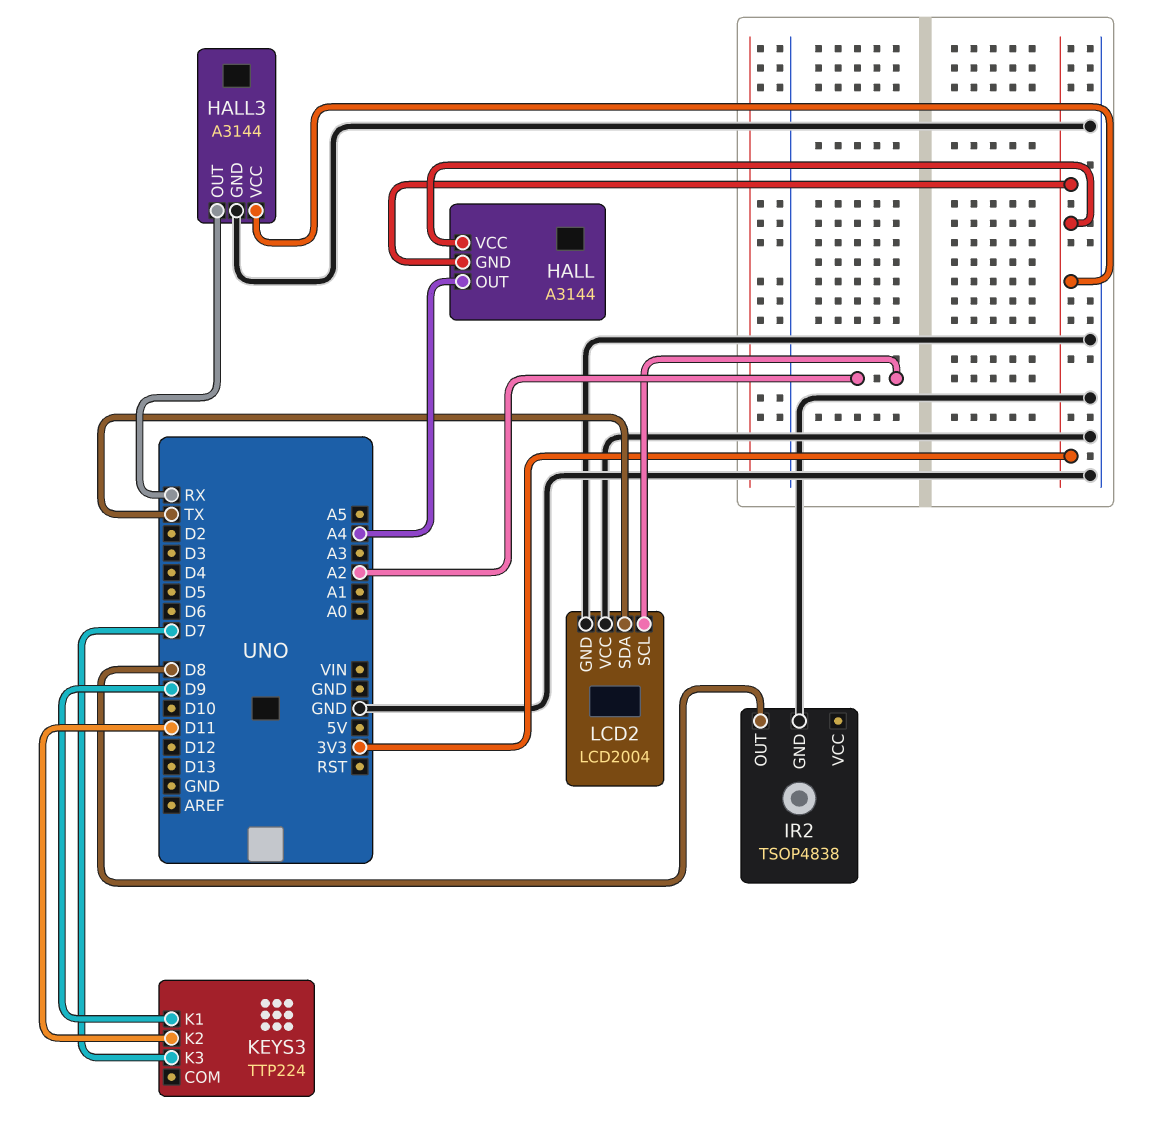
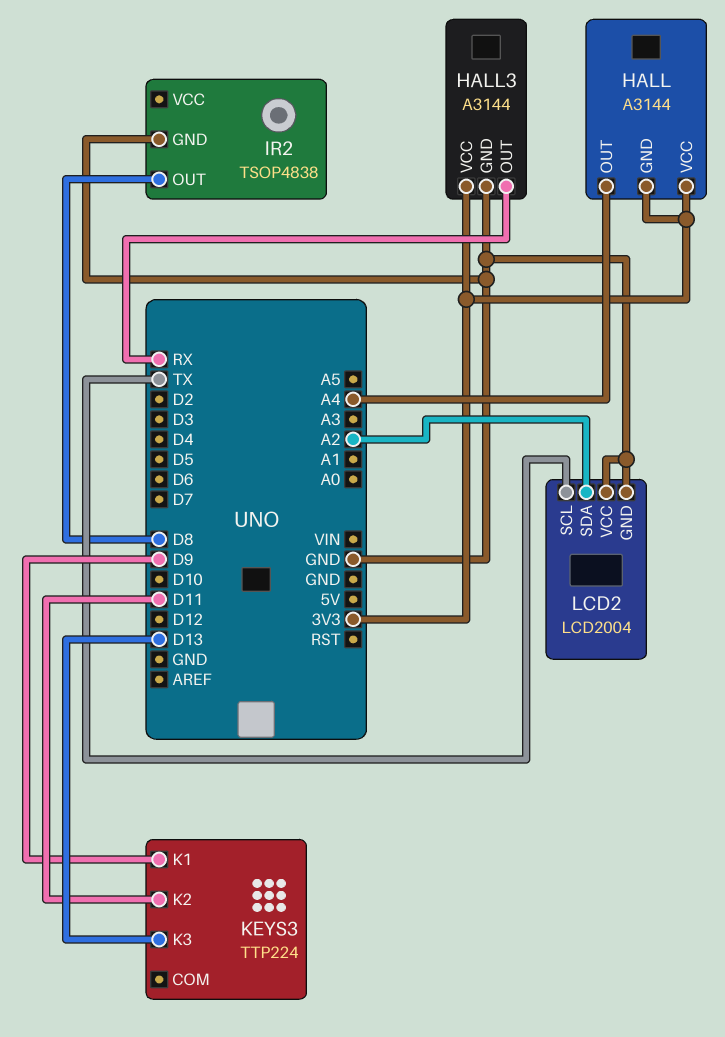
KEYS3 pin K3: D7 -> D13
LCD2 pin SCL: A2 -> TX
LCD2 pin SDA: TX -> A2

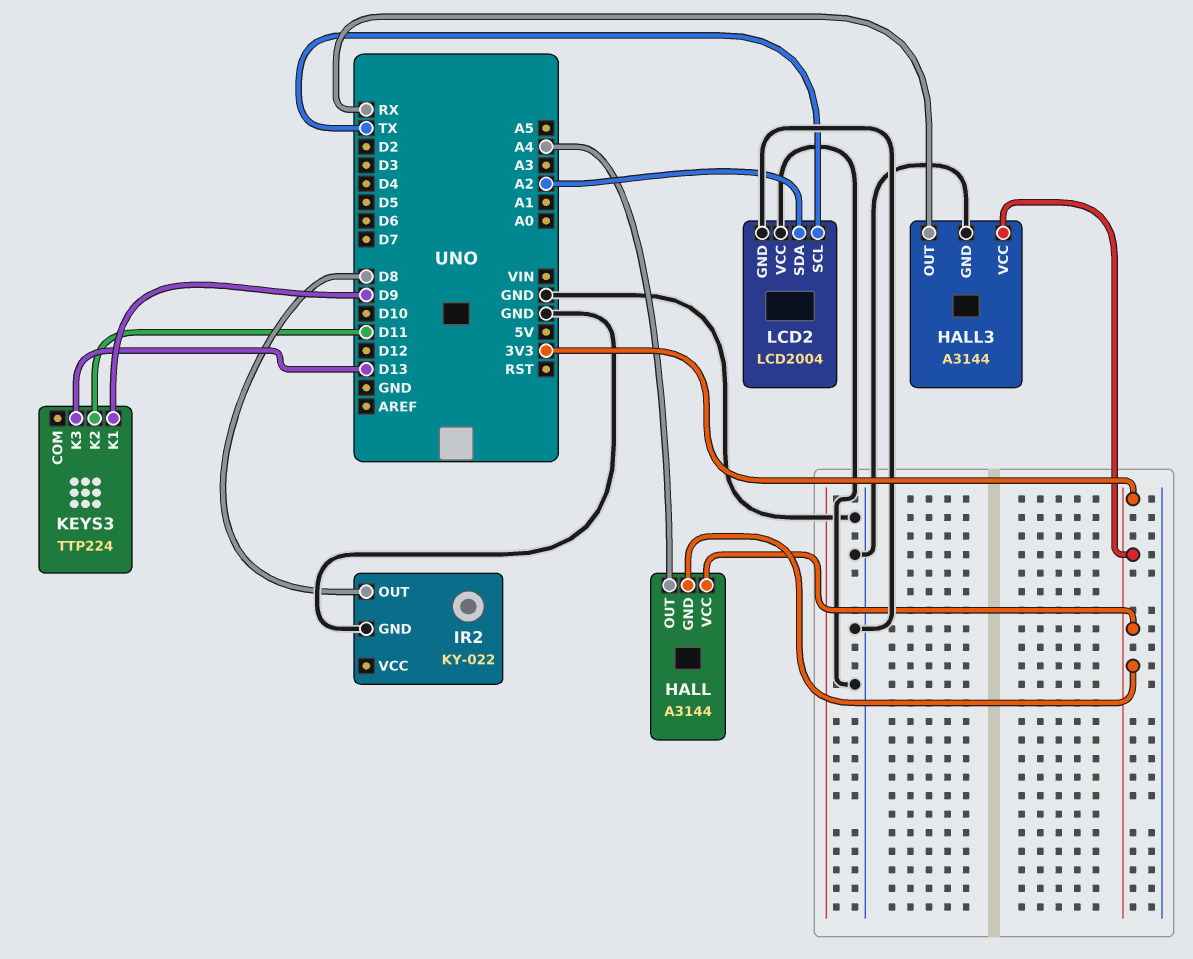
IR2: TSOP4838 -> KY-022

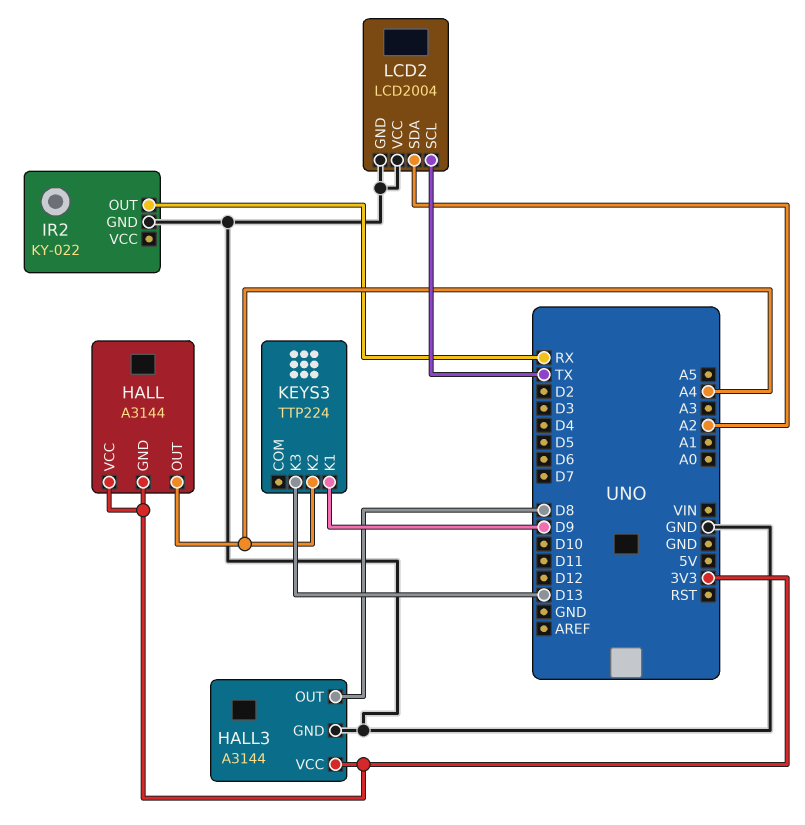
HALL3 pin OUT: RX -> D8
IR2 pin OUT: D8 -> RX
KEYS3 pin K2: D11 -> A4

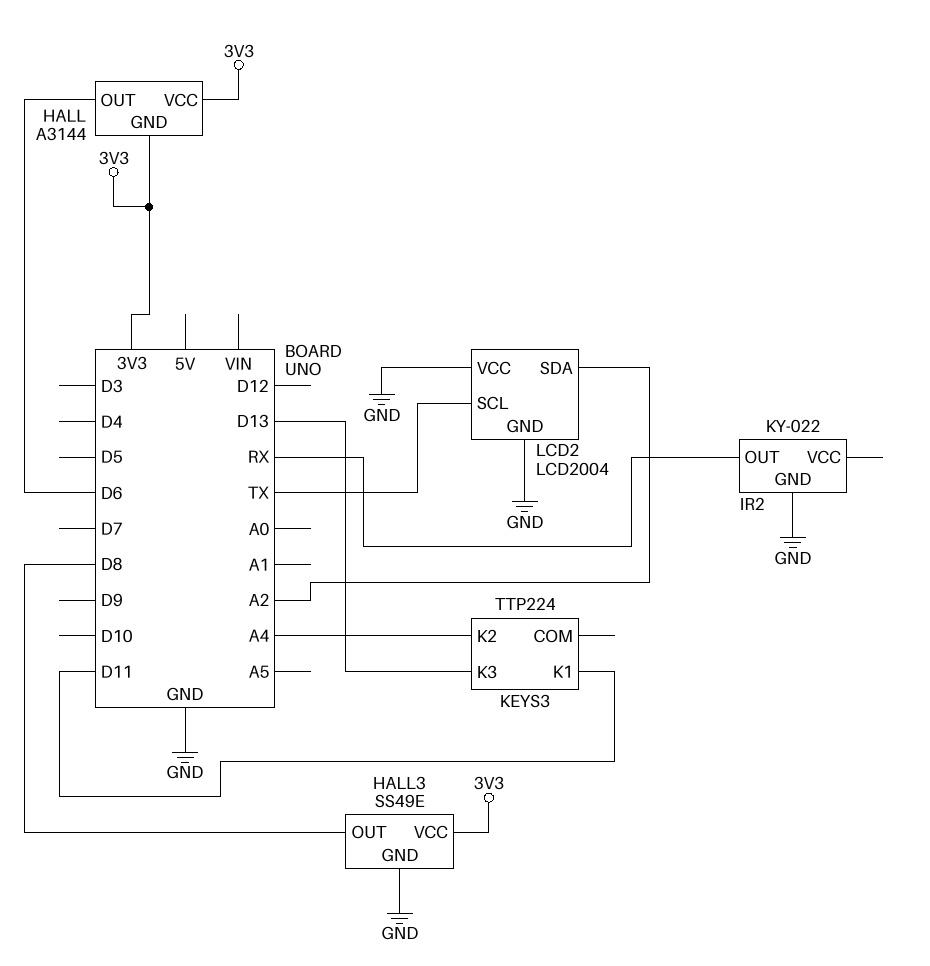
HALL pin OUT: A4 -> D6
HALL3: A3144 -> SS49E
KEYS3 pin K1: D9 -> D11

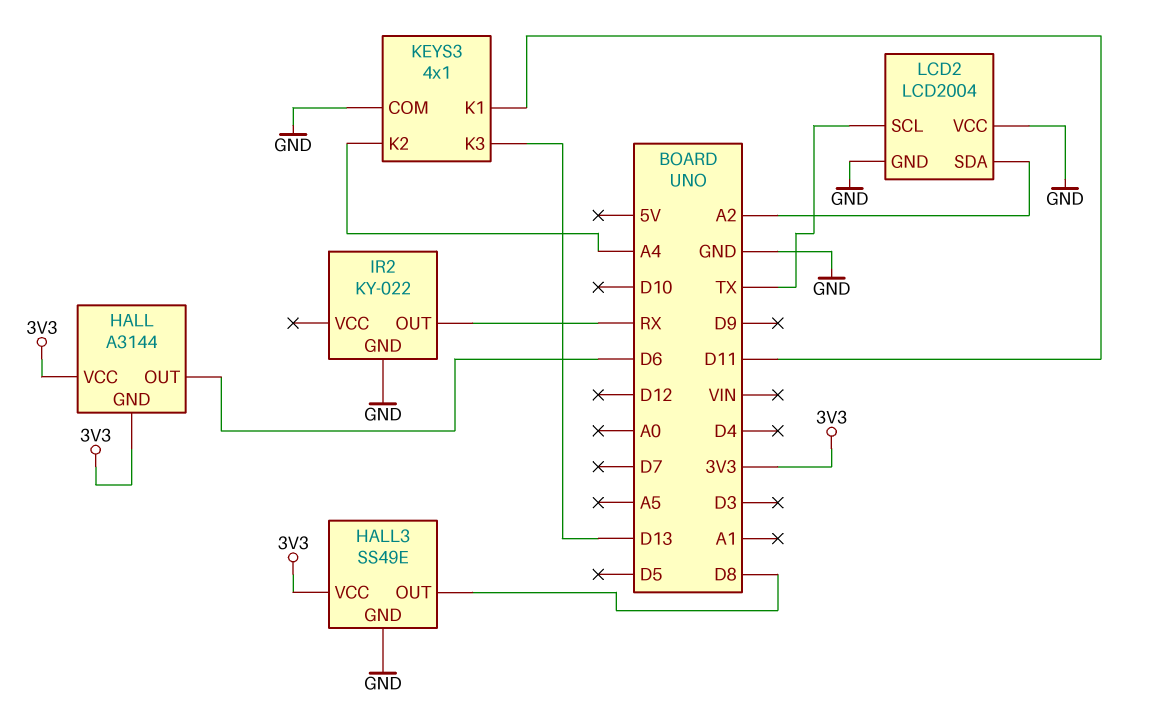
KEYS3: TTP224 -> 4x1
KEYS3 pin COM: none -> GND

